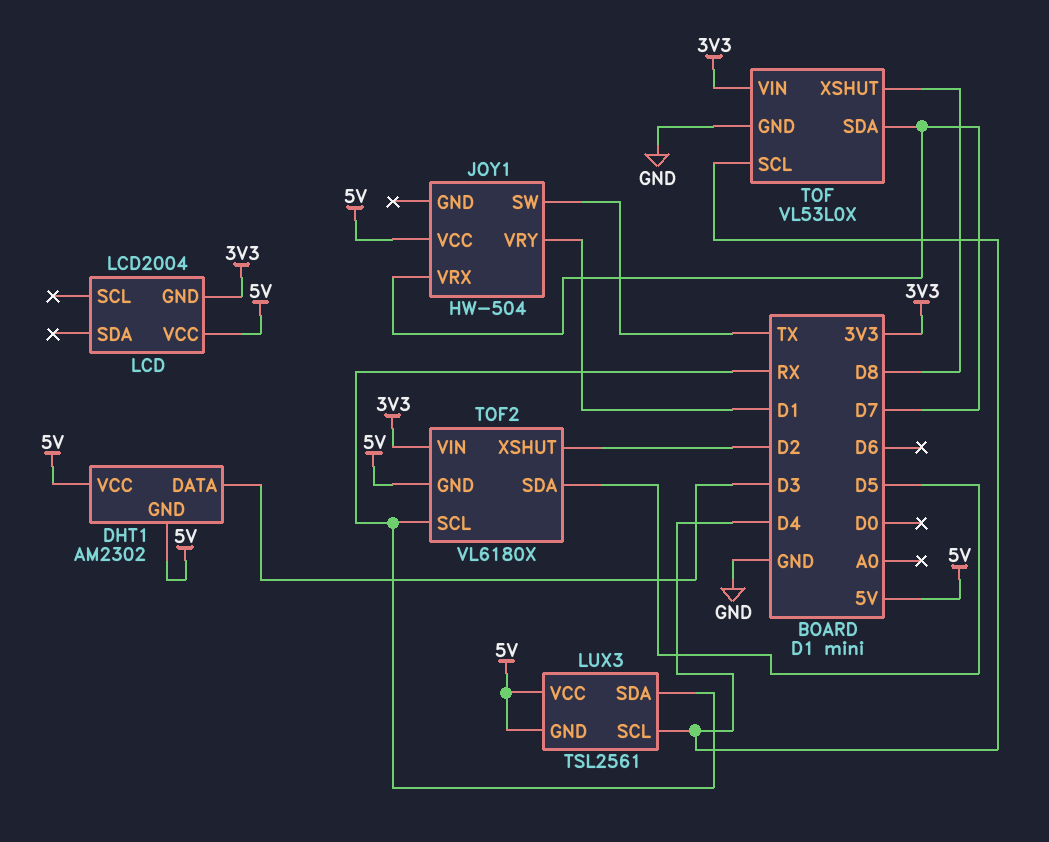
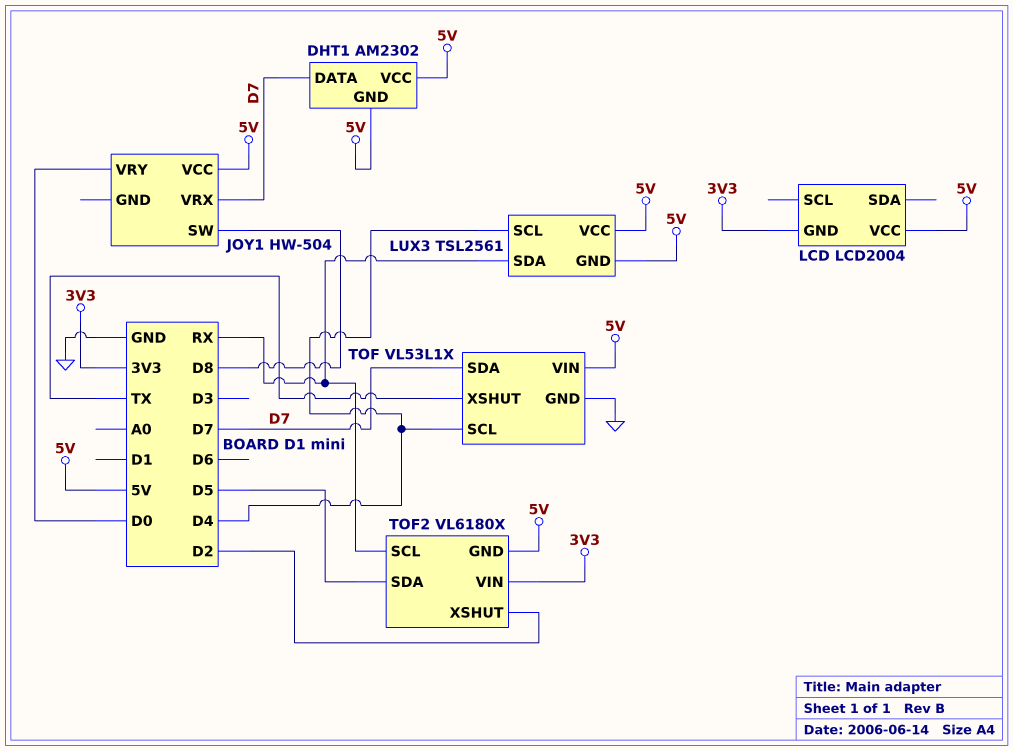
DHT1 pin DATA: D3 -> D7
JOY1 pin SW: TX -> D8
JOY1 pin VRY: D1 -> D0
TOF: VL53L0X -> VL53L1X
TOF pin VIN: 3V3 -> 5V
TOF pin XSHUT: D8 -> TX

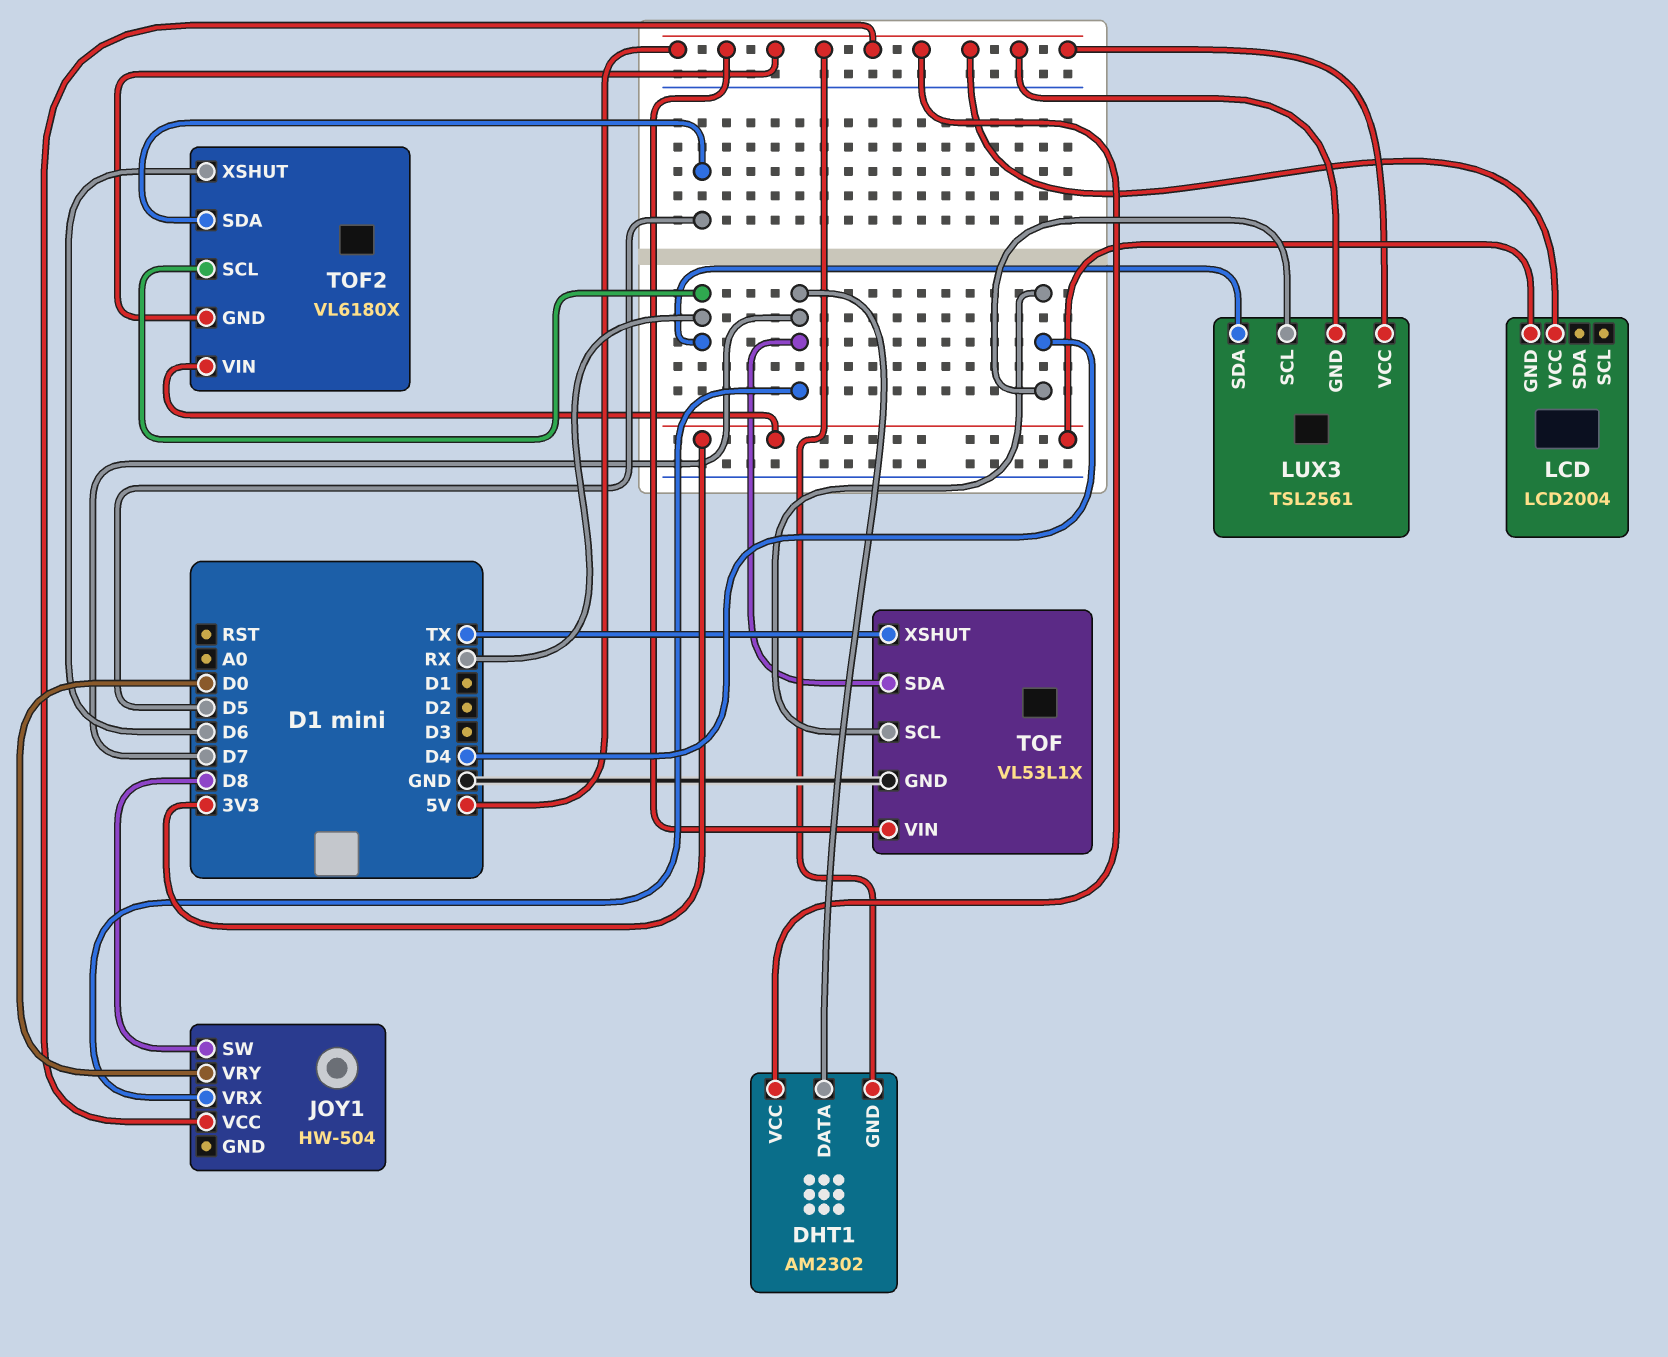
TOF2 pin XSHUT: D2 -> D6

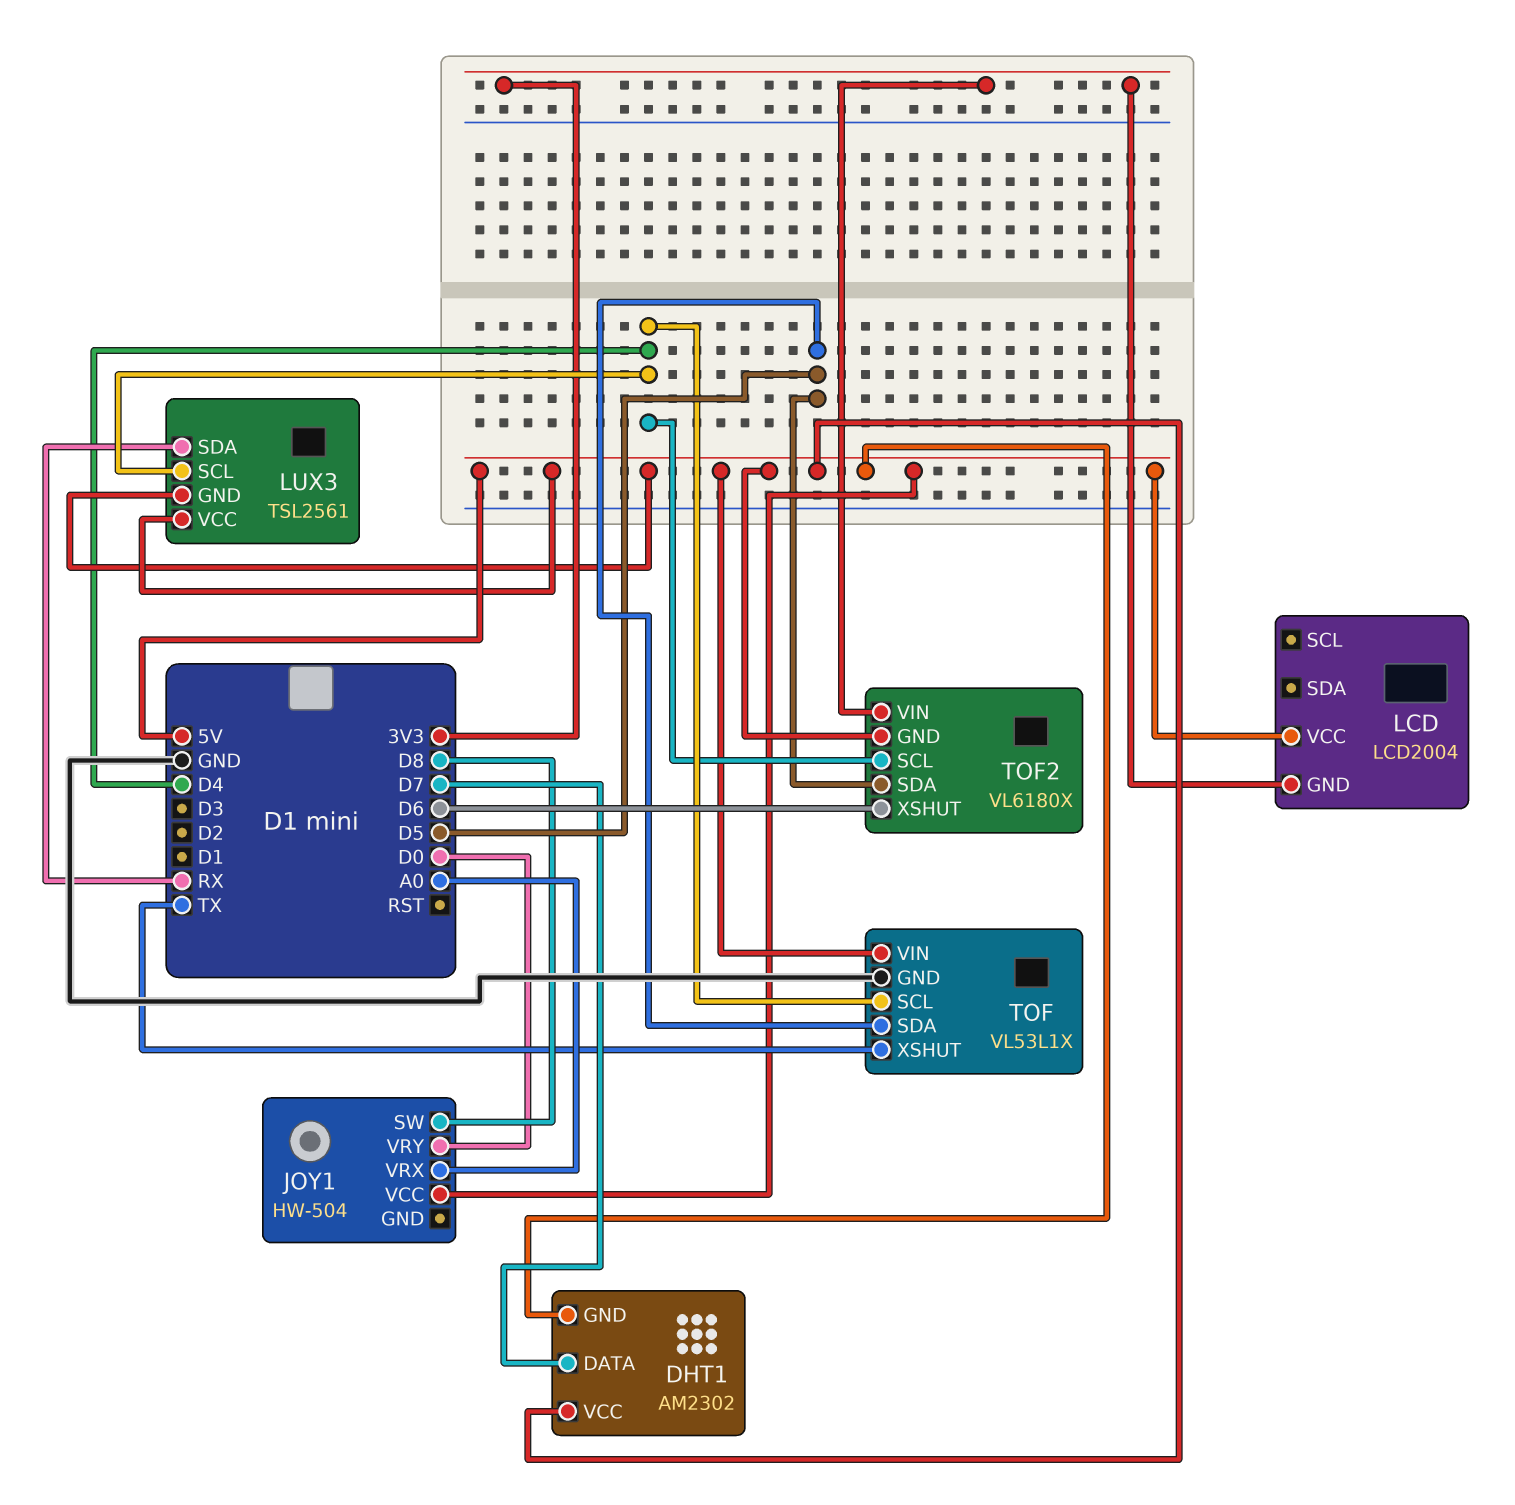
JOY1 pin VRX: D7 -> A0
TOF pin SDA: D7 -> D5
TOF2 pin SCL: RX -> D4

